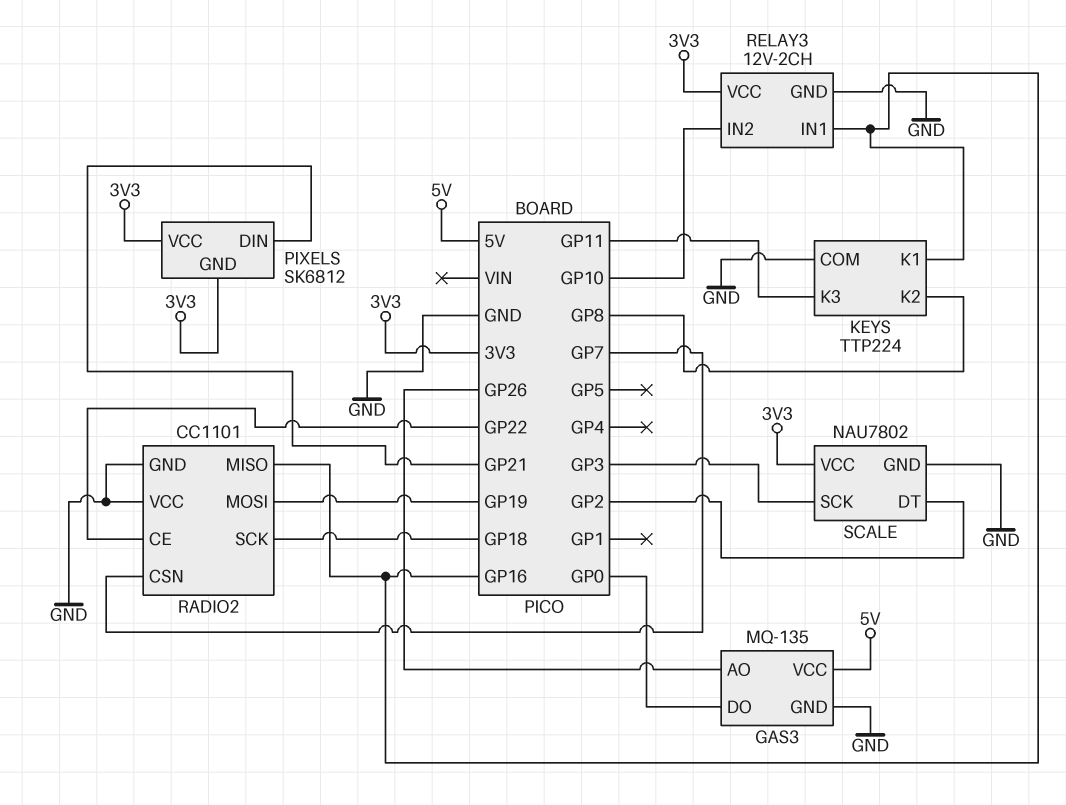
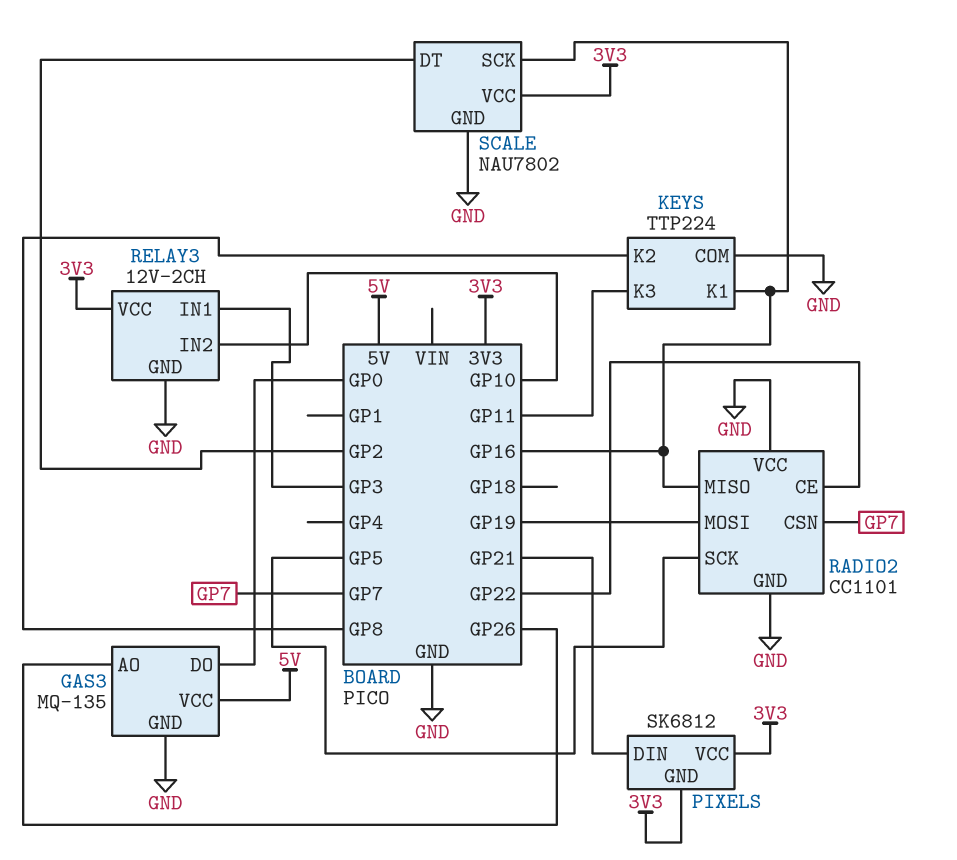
RADIO2 pin SCK: GP18 -> GP5
RELAY3 pin IN1: GP16 -> GP3
SCALE pin SCK: GP3 -> GP16

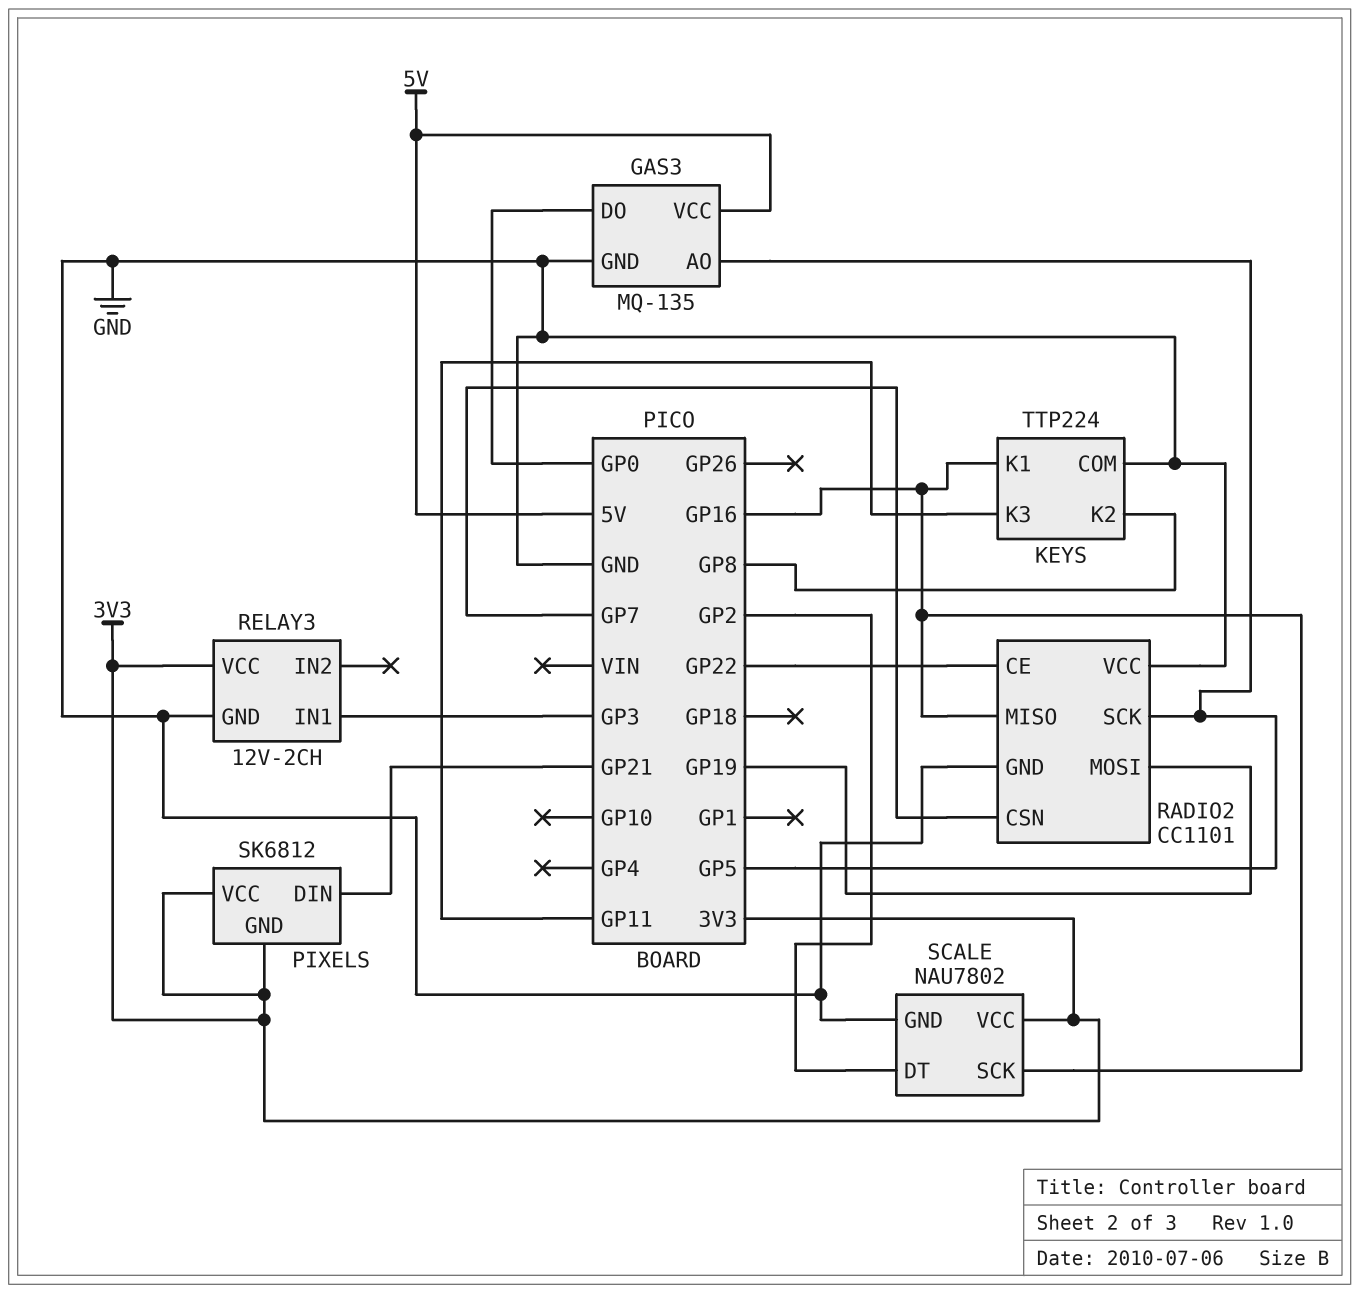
GAS3 pin AO: GP26 -> GP5
RELAY3 pin IN2: GP10 -> none

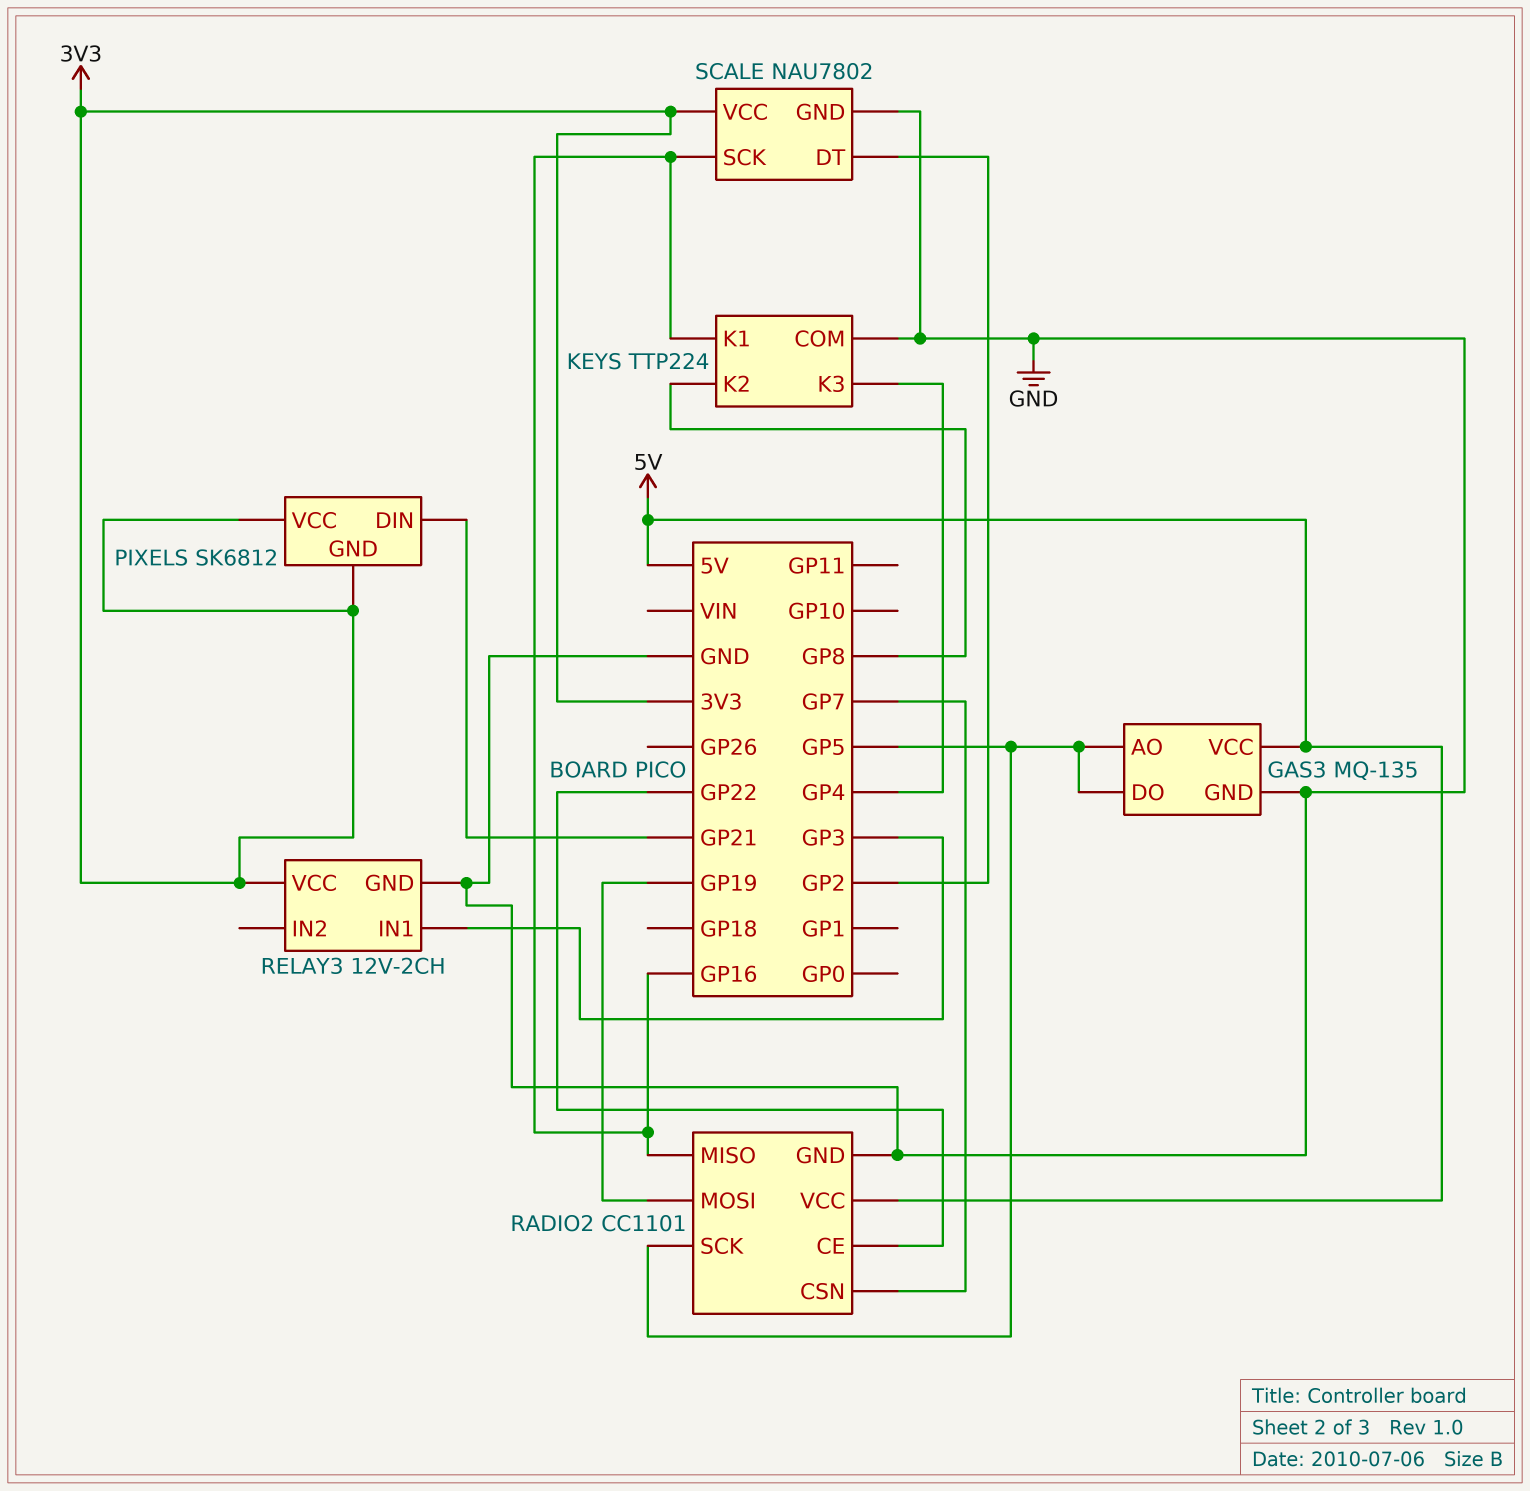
GAS3 pin DO: GP0 -> GP5
KEYS pin K3: GP11 -> GP4
RADIO2 pin VCC: GND -> 5V

